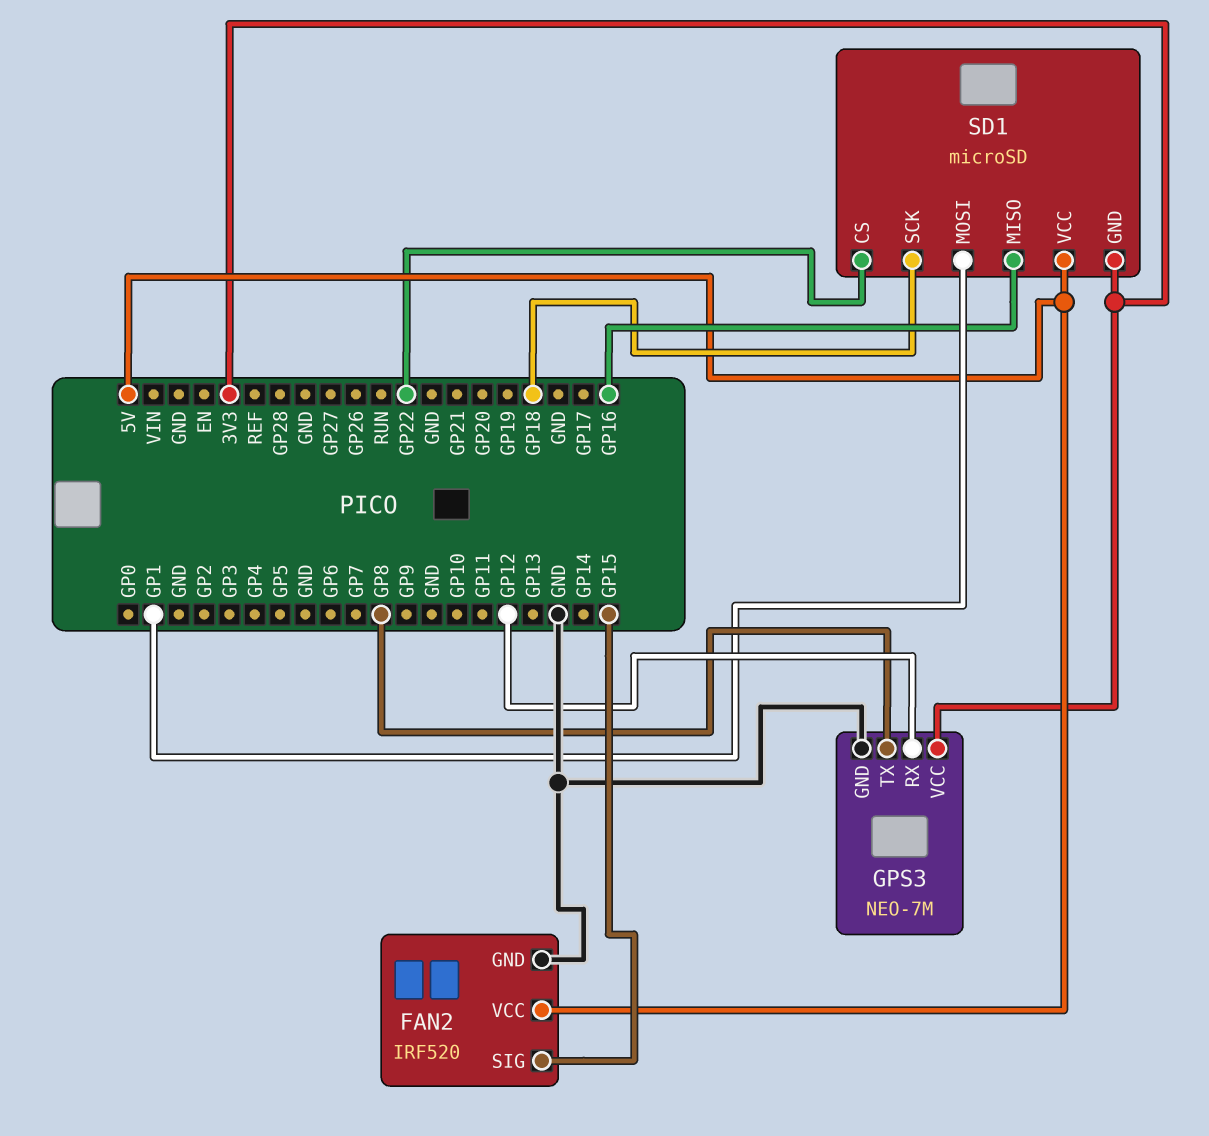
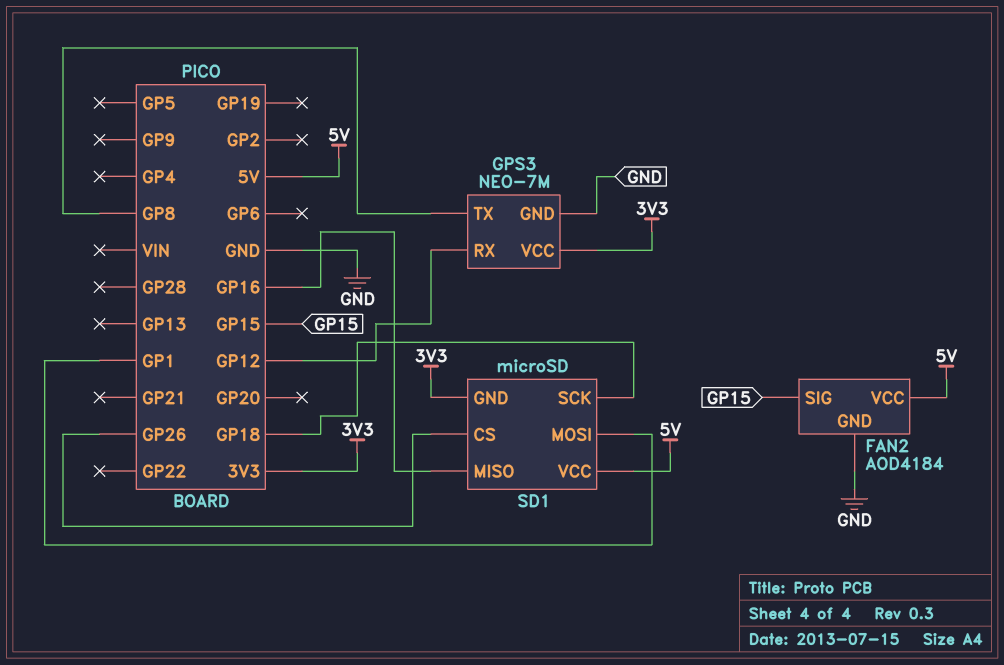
FAN2: IRF520 -> AOD4184
SD1 pin CS: GP22 -> GP26

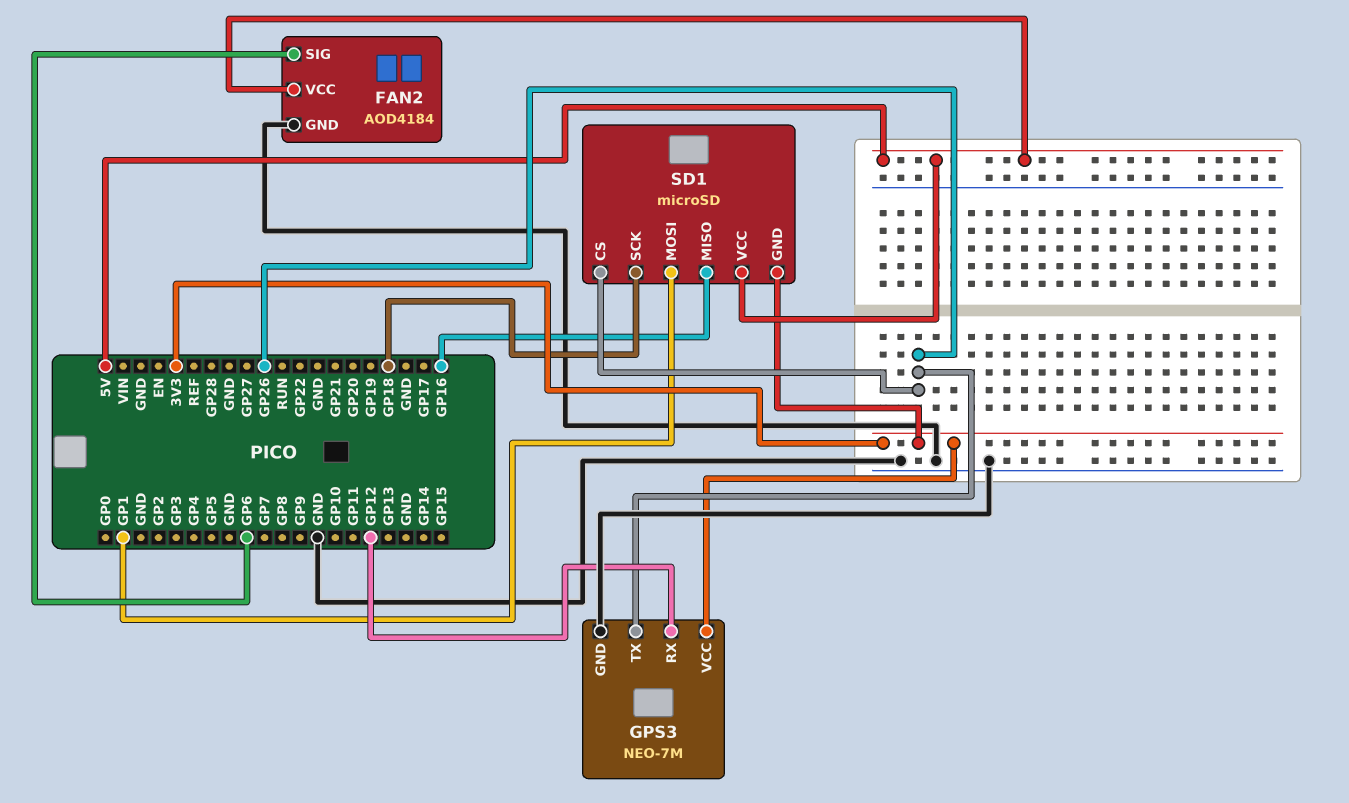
FAN2 pin SIG: GP15 -> GP6
GPS3 pin TX: GP8 -> GP26

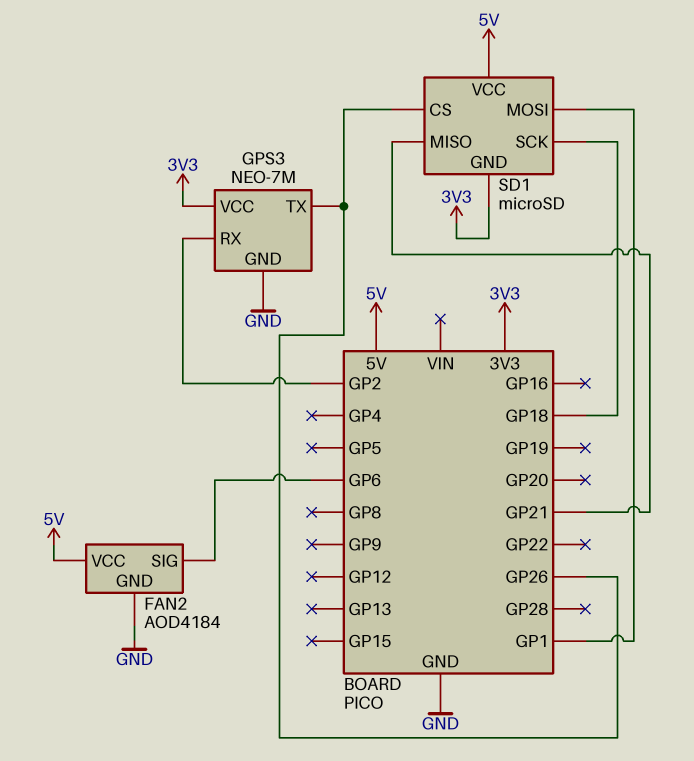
GPS3 pin RX: GP12 -> GP2
SD1 pin MISO: GP16 -> GP21

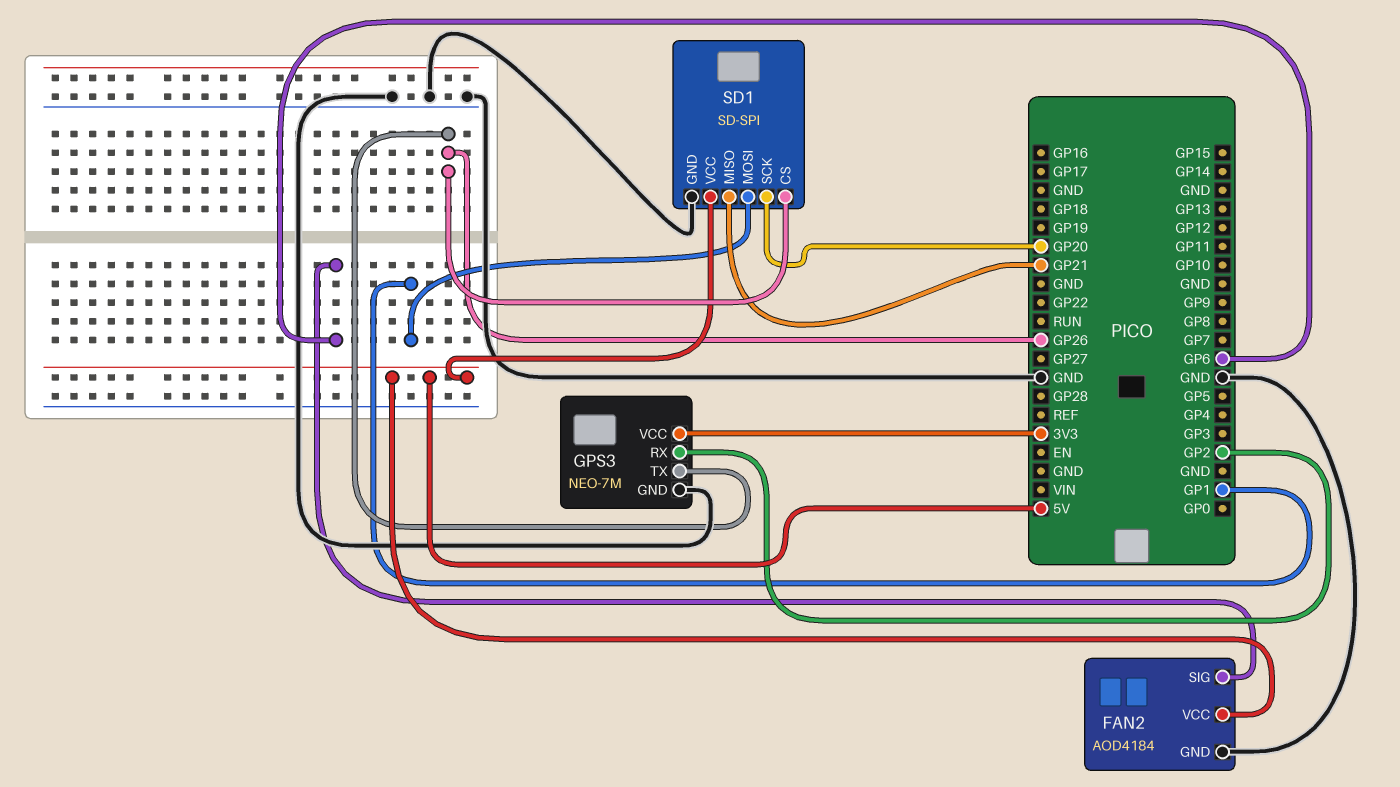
SD1: microSD -> SD-SPI
SD1 pin GND: 3V3 -> GND
SD1 pin SCK: GP18 -> GP20

